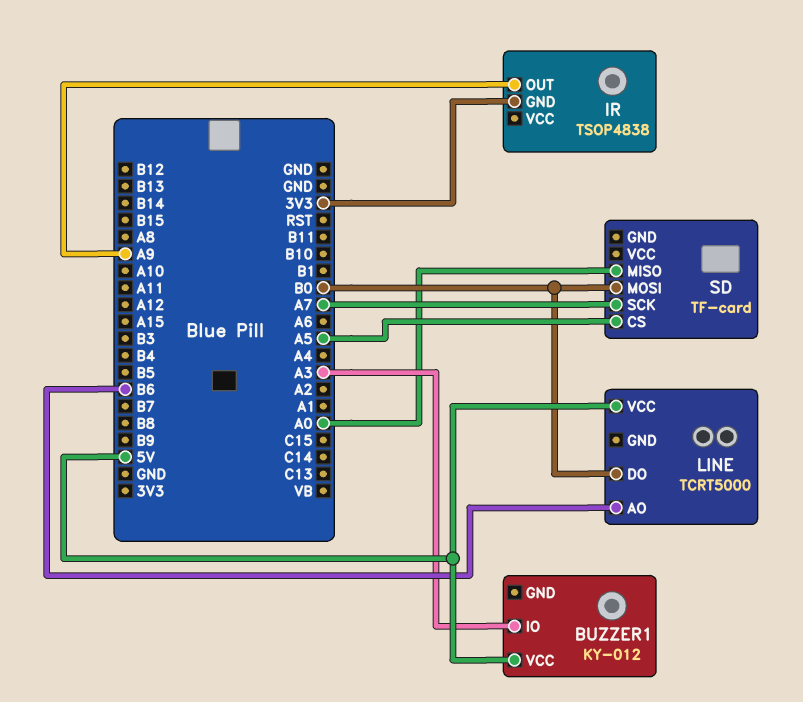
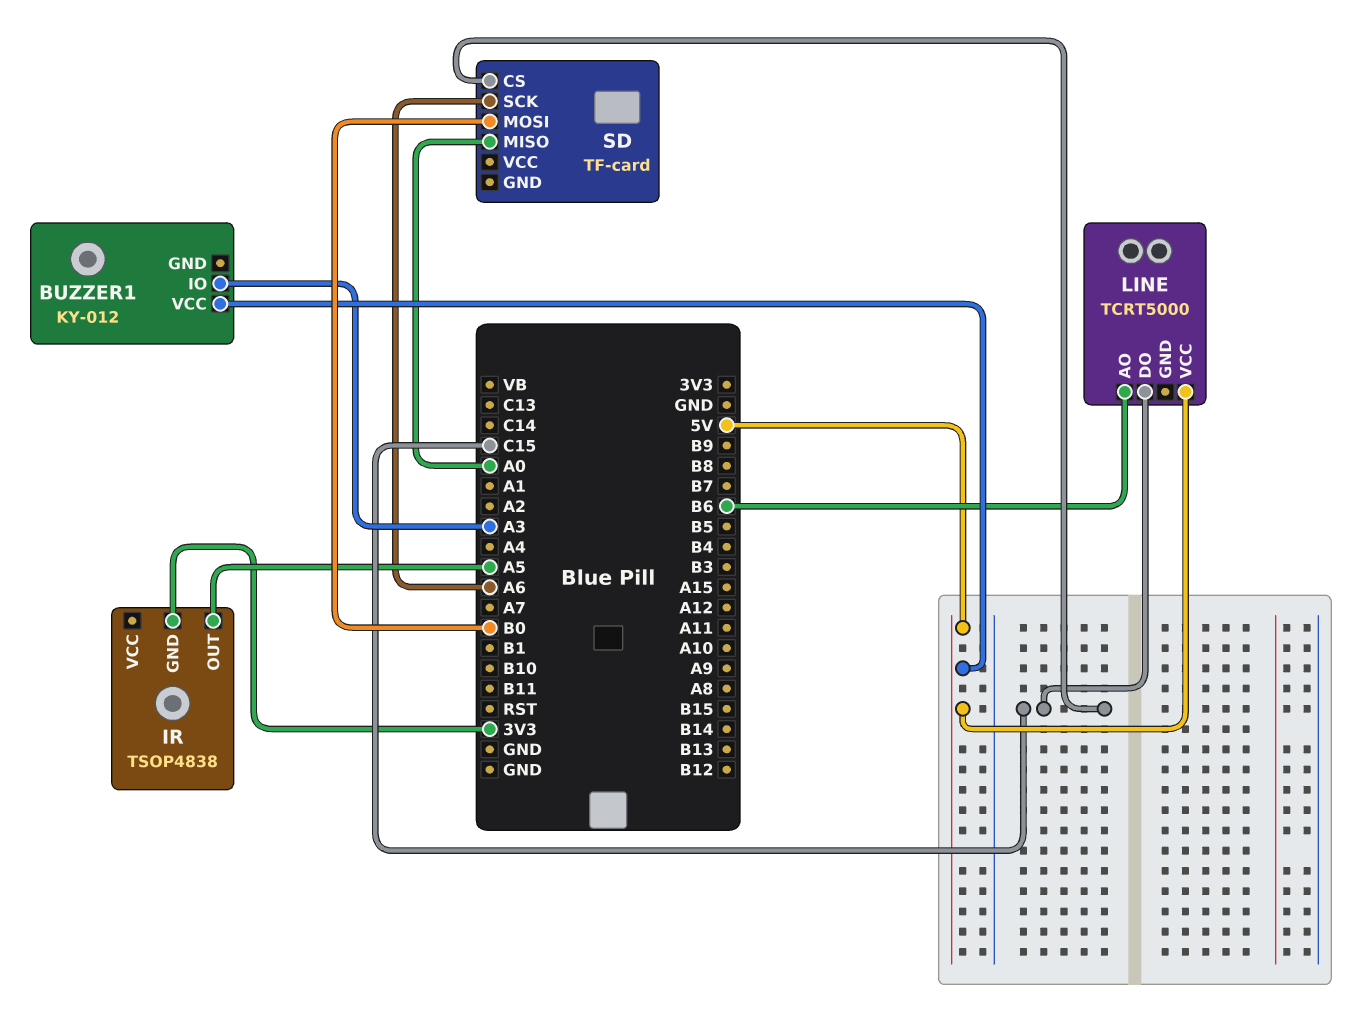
IR pin OUT: A9 -> A5
LINE pin DO: B0 -> C15
SD pin CS: A5 -> C15
SD pin SCK: A7 -> A6

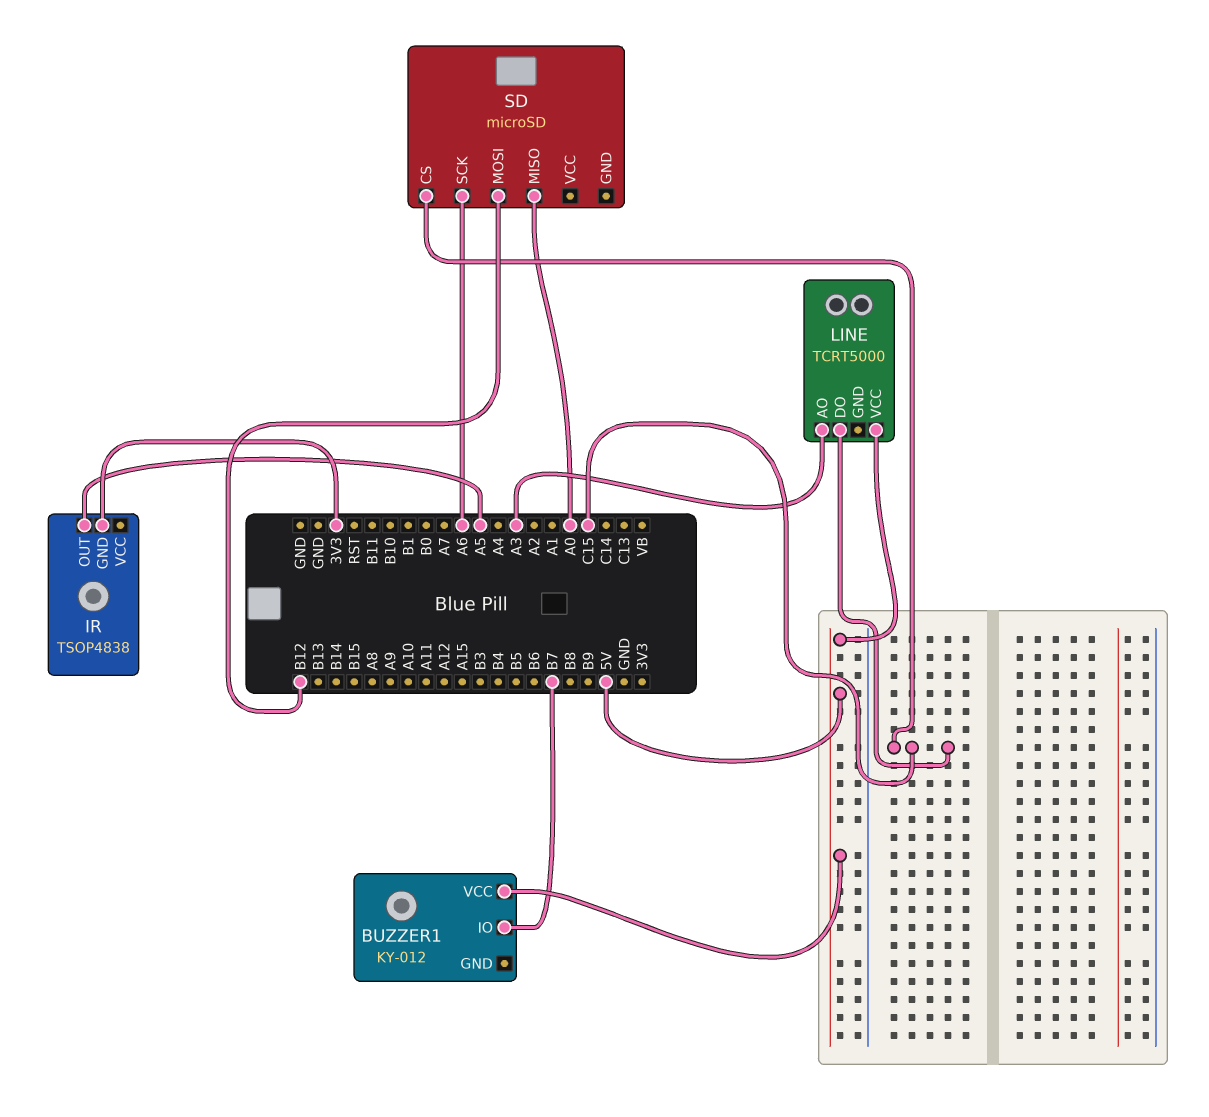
BUZZER1 pin IO: A3 -> B7
LINE pin AO: B6 -> A3
SD: TF-card -> microSD
SD pin MOSI: B0 -> B12

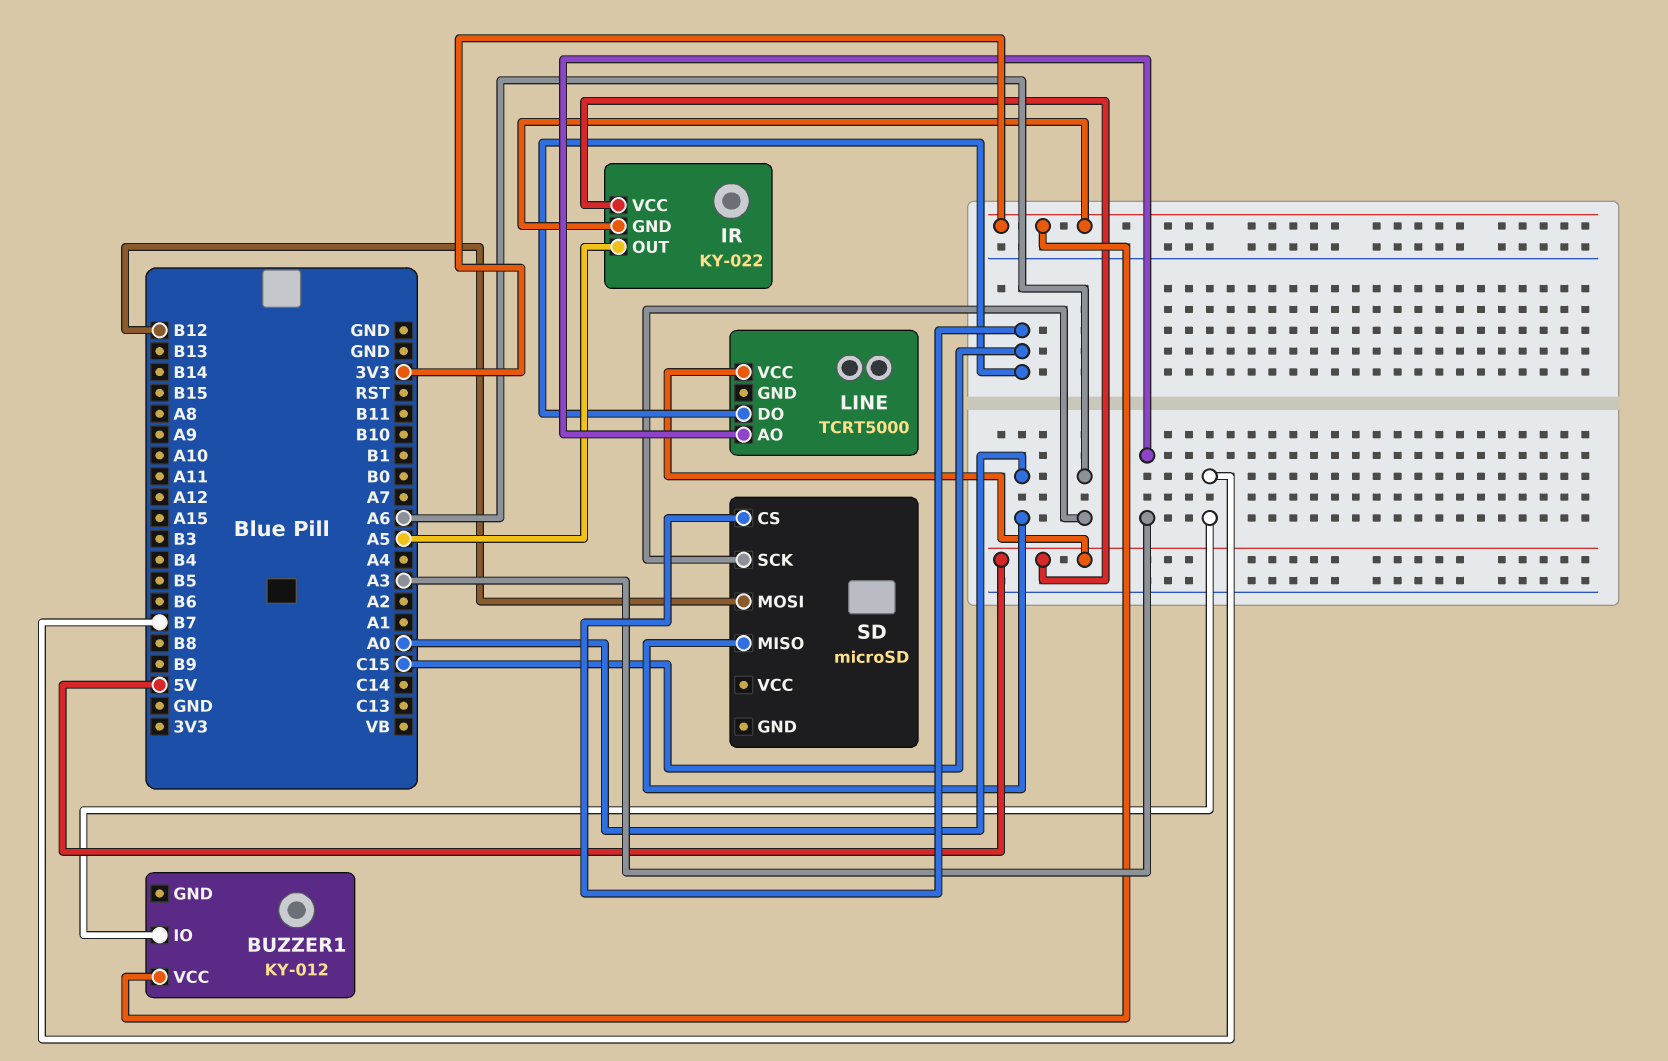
BUZZER1 pin VCC: 5V -> 3V3
IR: TSOP4838 -> KY-022
IR pin VCC: none -> 5V

